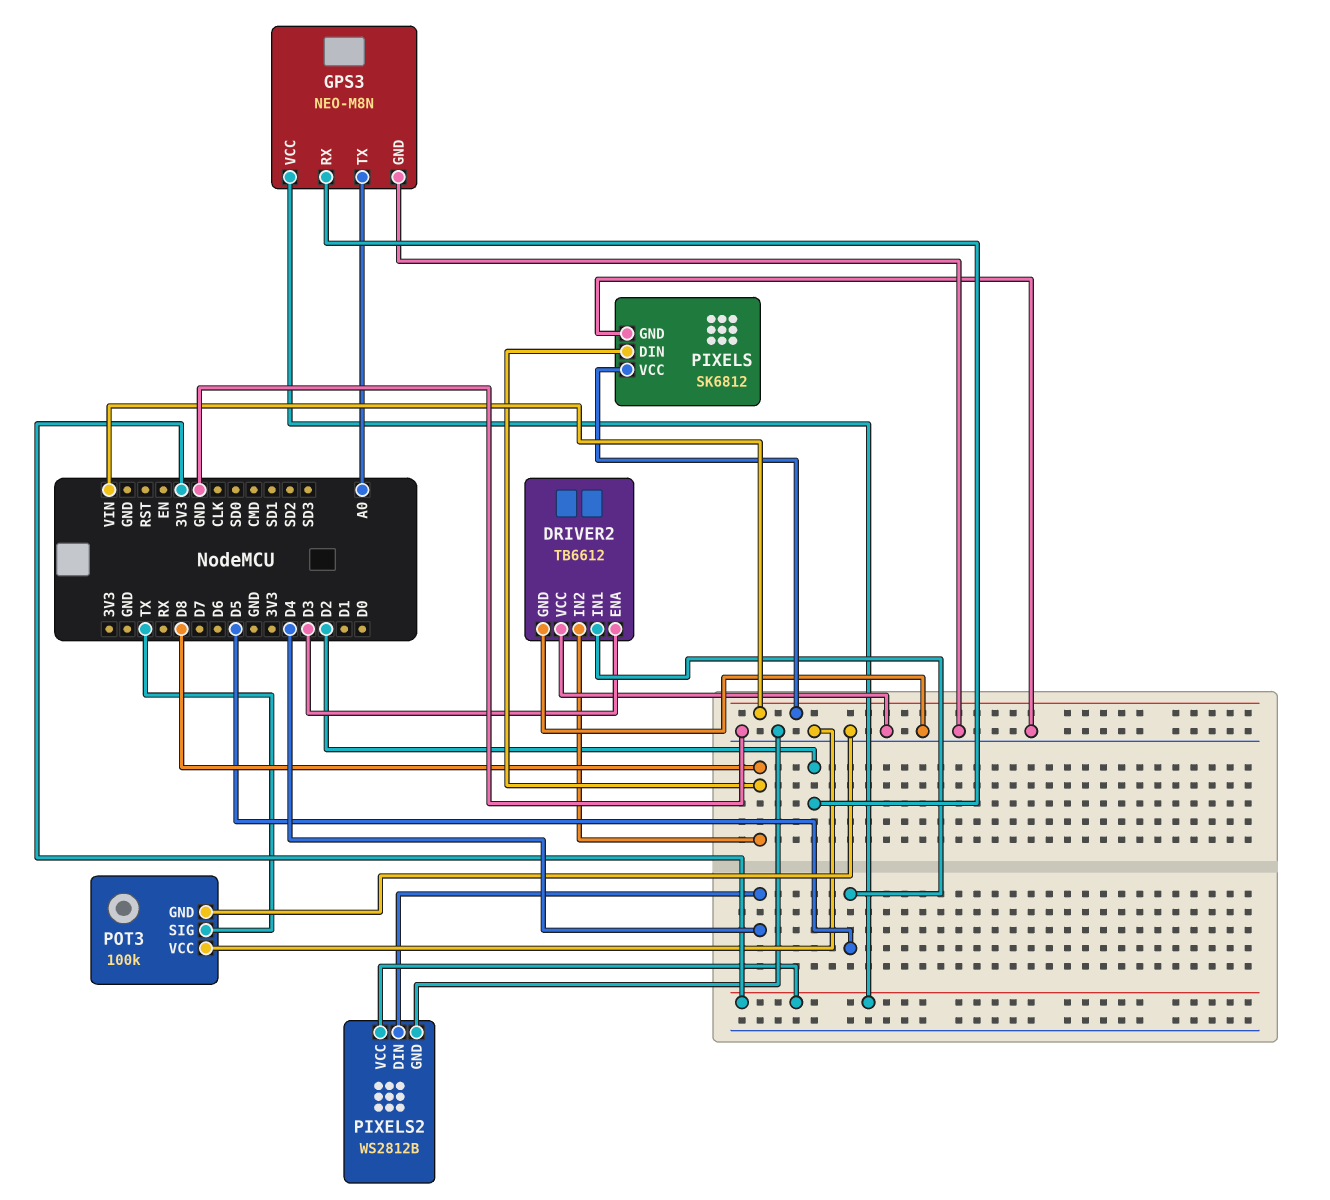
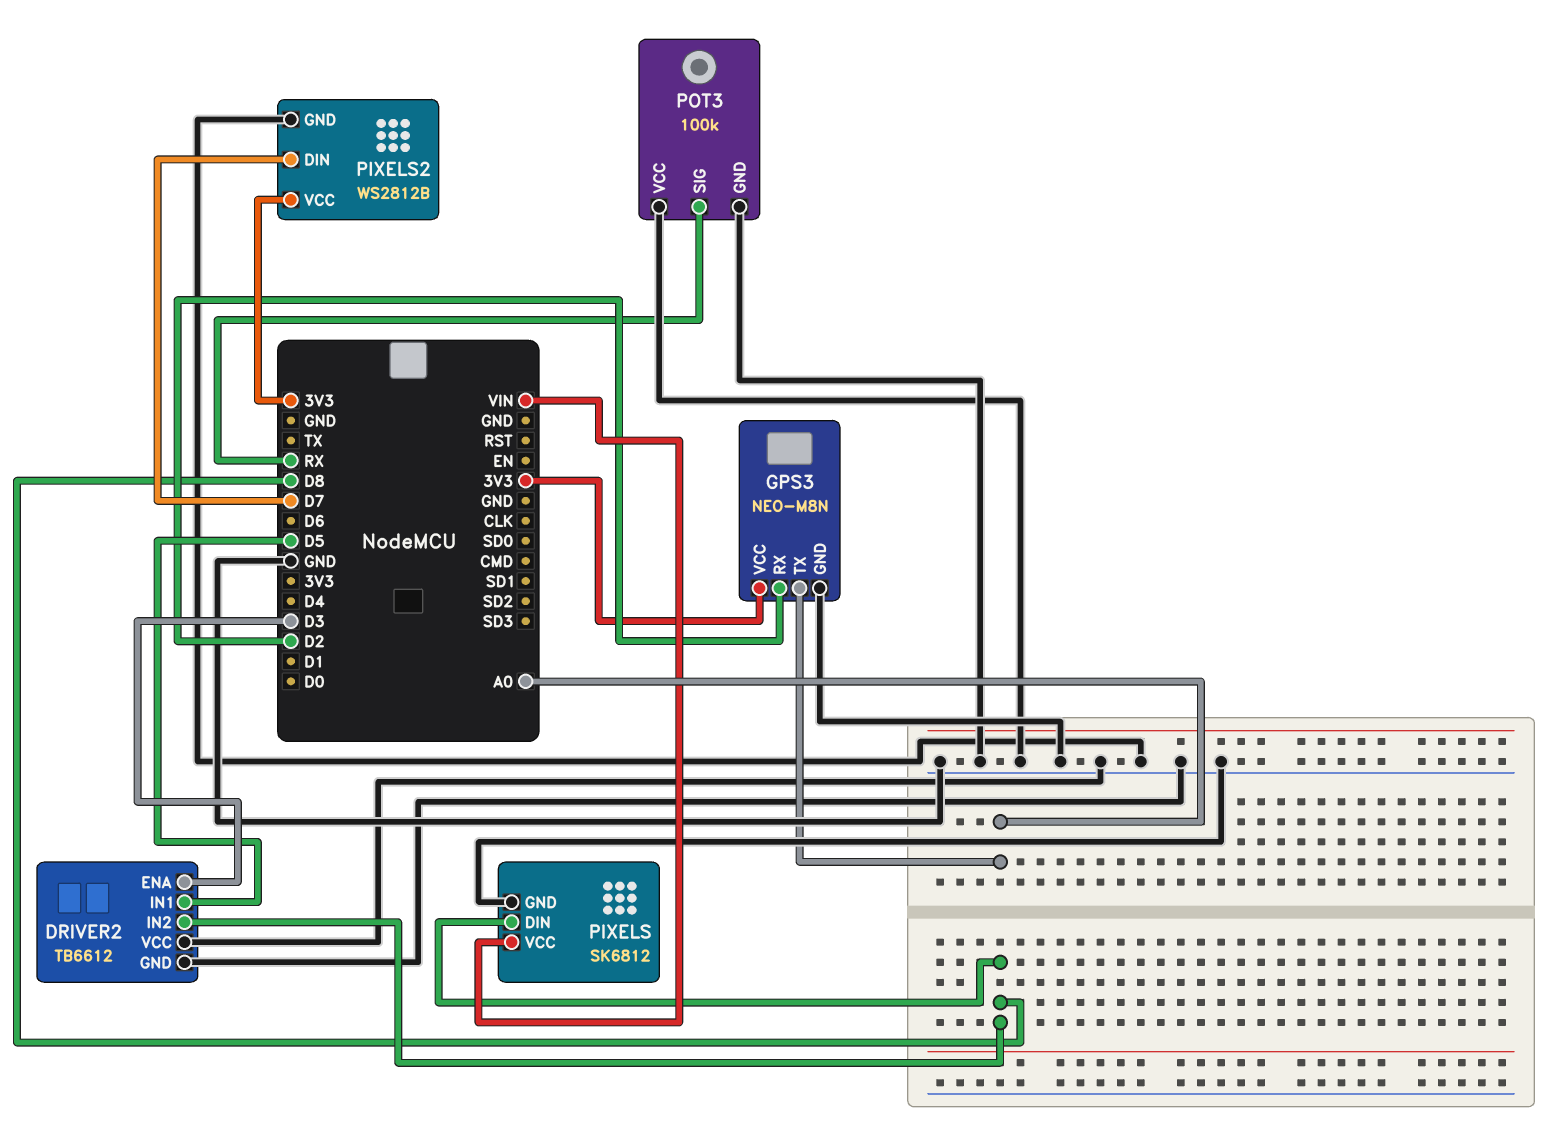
PIXELS2 pin DIN: D4 -> D7
POT3 pin SIG: TX -> RX

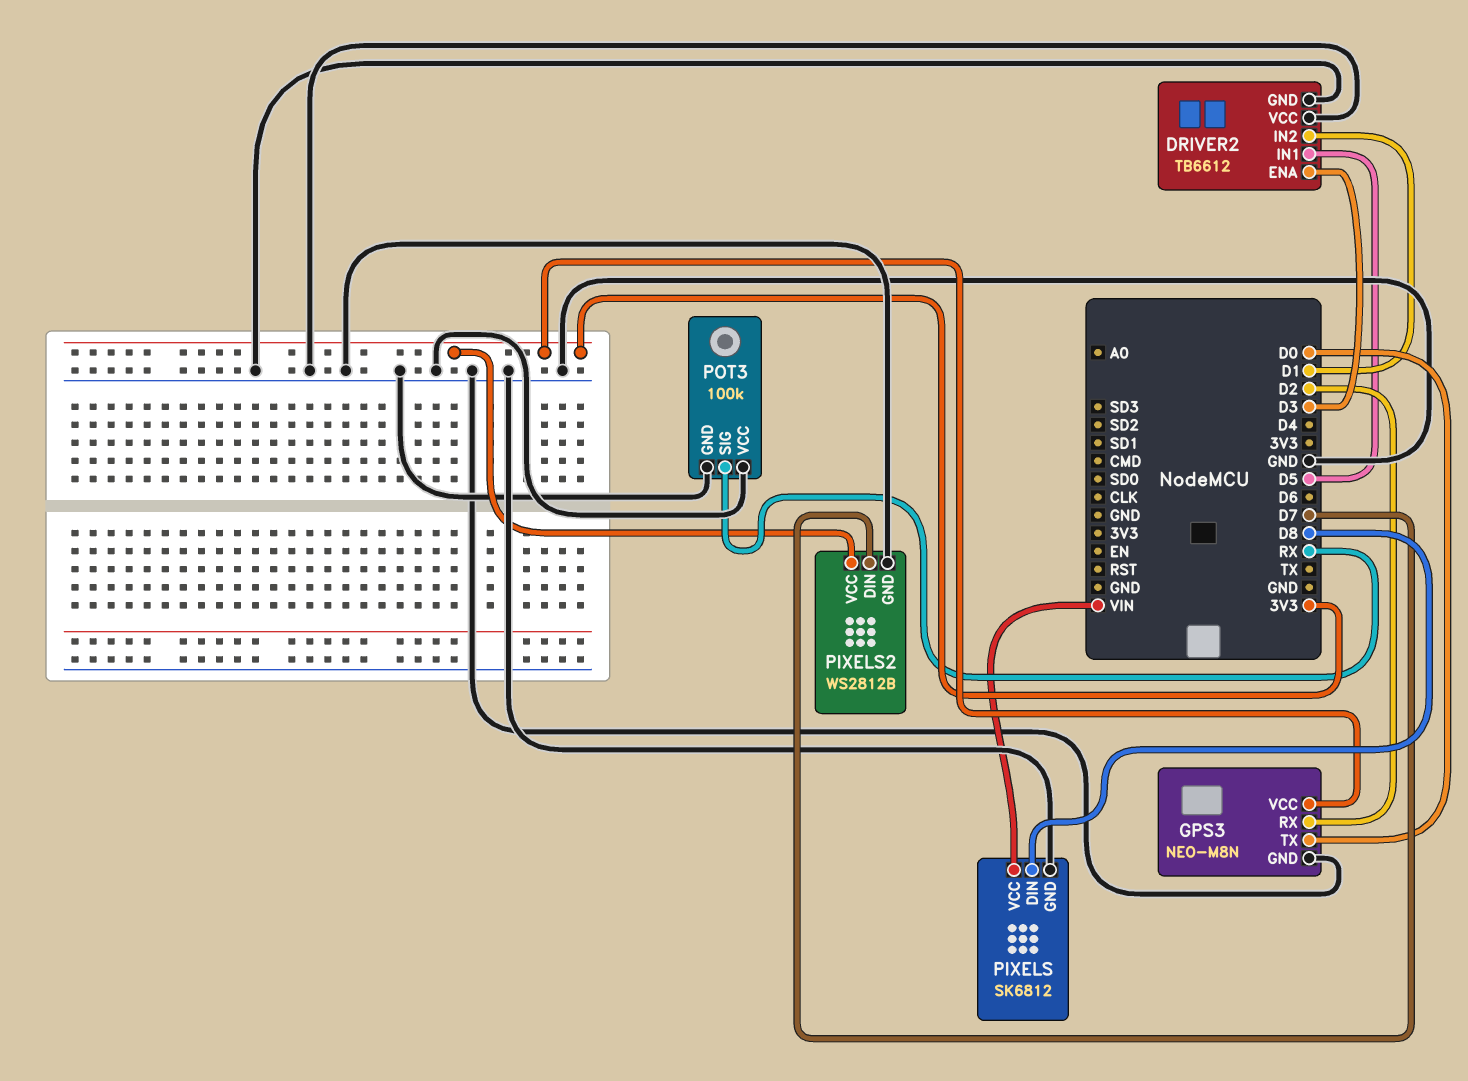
DRIVER2 pin IN2: D8 -> D1
GPS3 pin TX: A0 -> D0

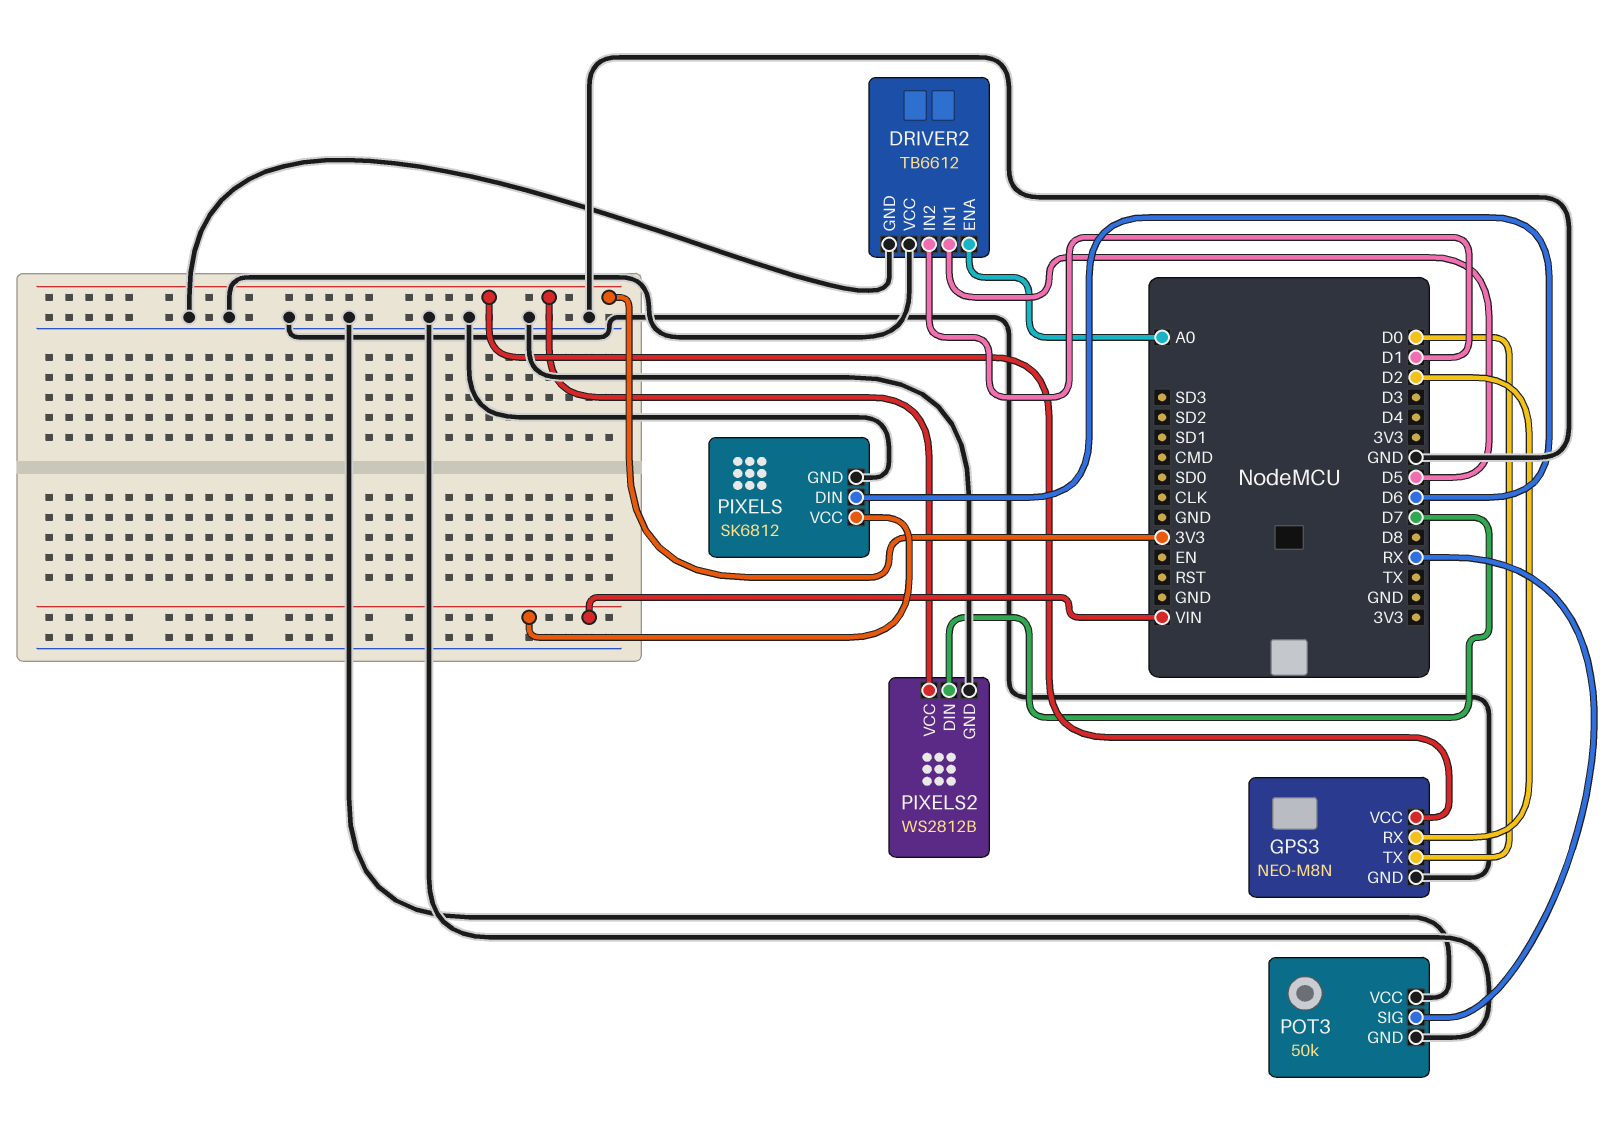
DRIVER2 pin ENA: D3 -> A0
PIXELS pin DIN: D8 -> D6
POT3: 100k -> 50k

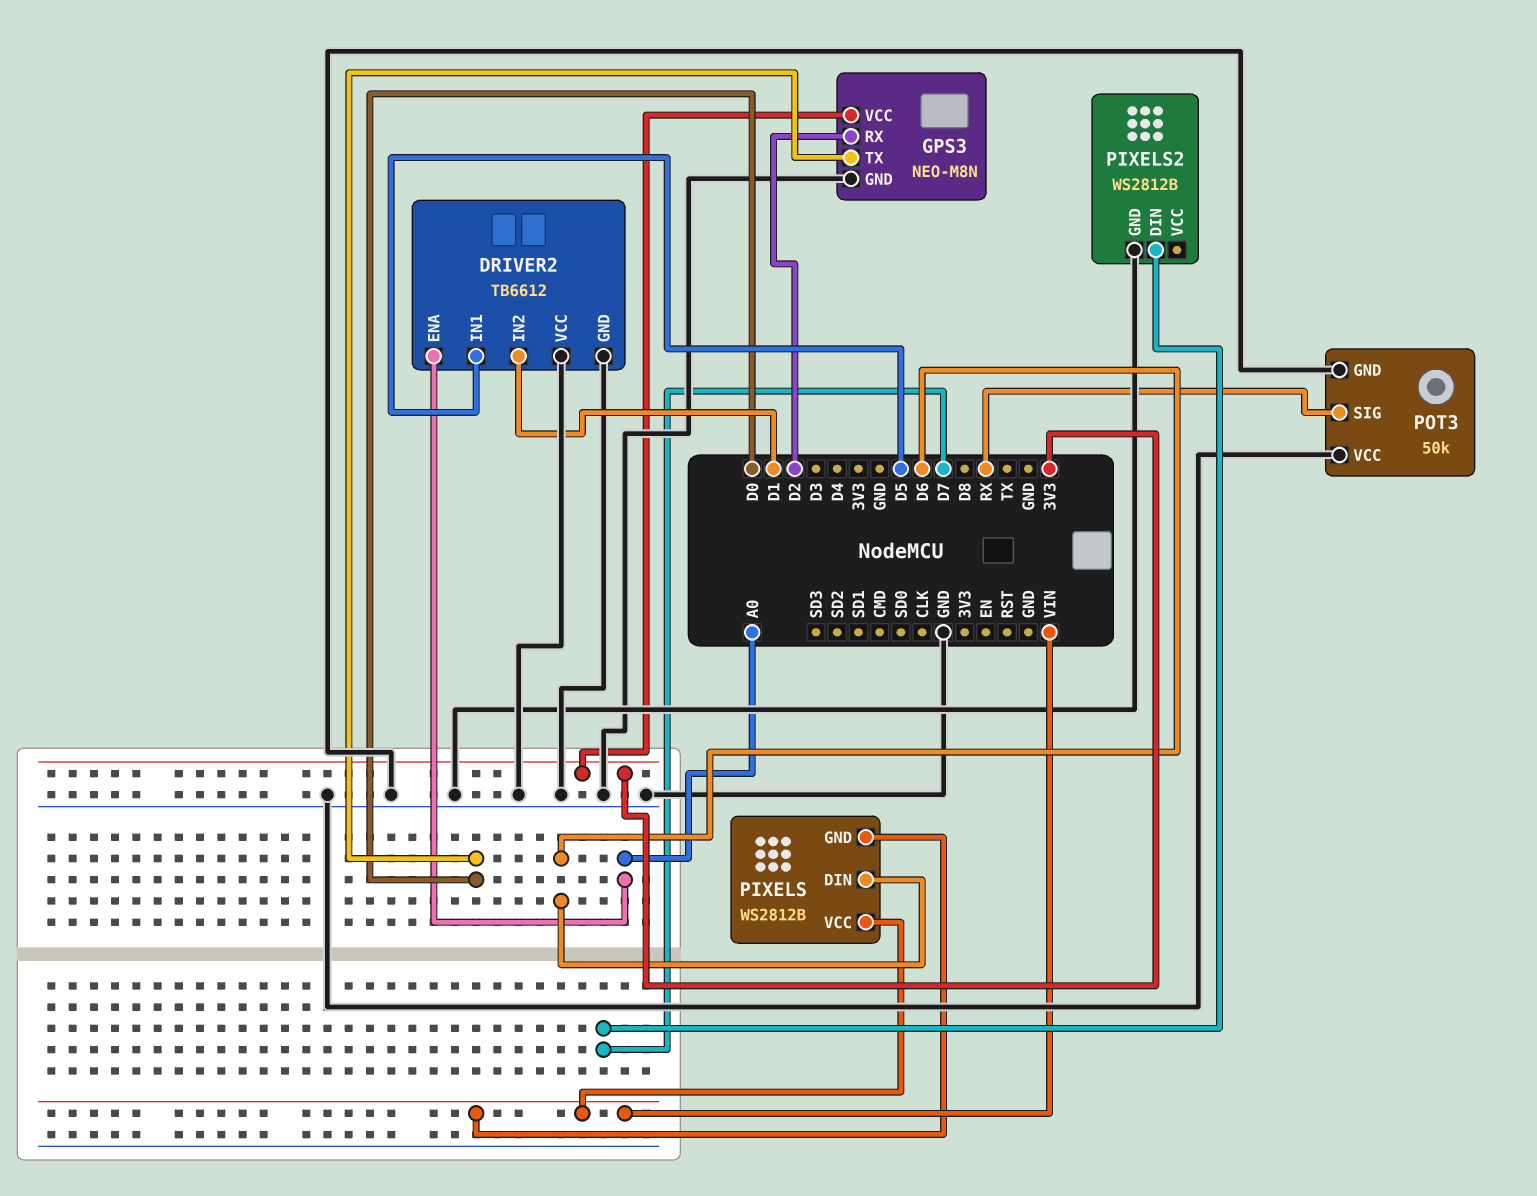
PIXELS: SK6812 -> WS2812B
PIXELS pin GND: GND -> VIN
PIXELS2 pin VCC: 3V3 -> none

